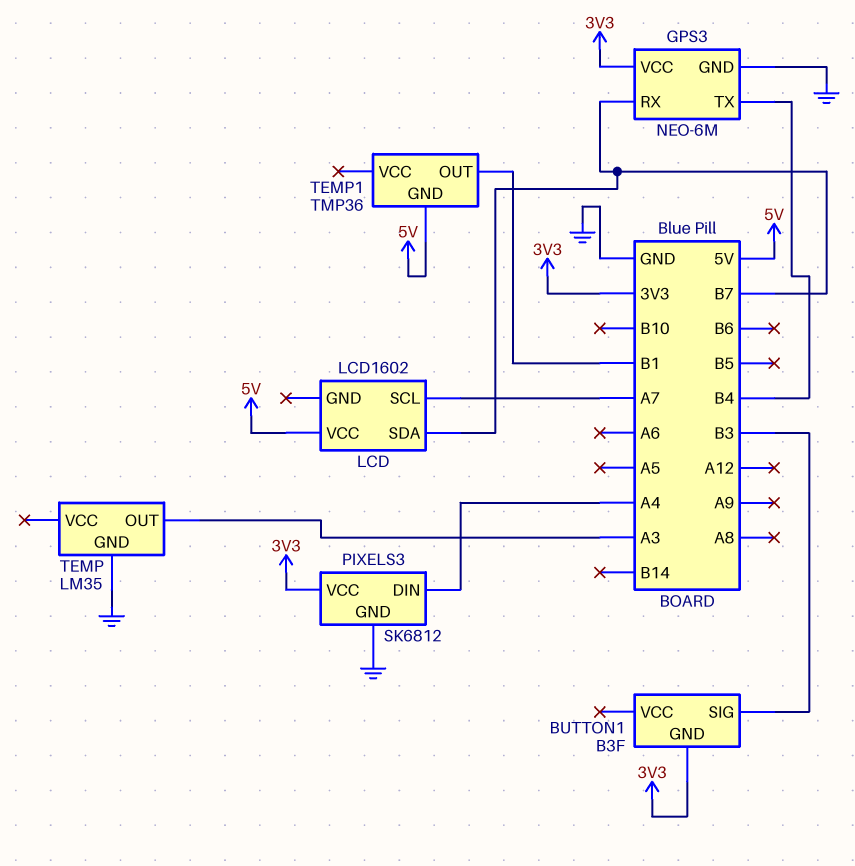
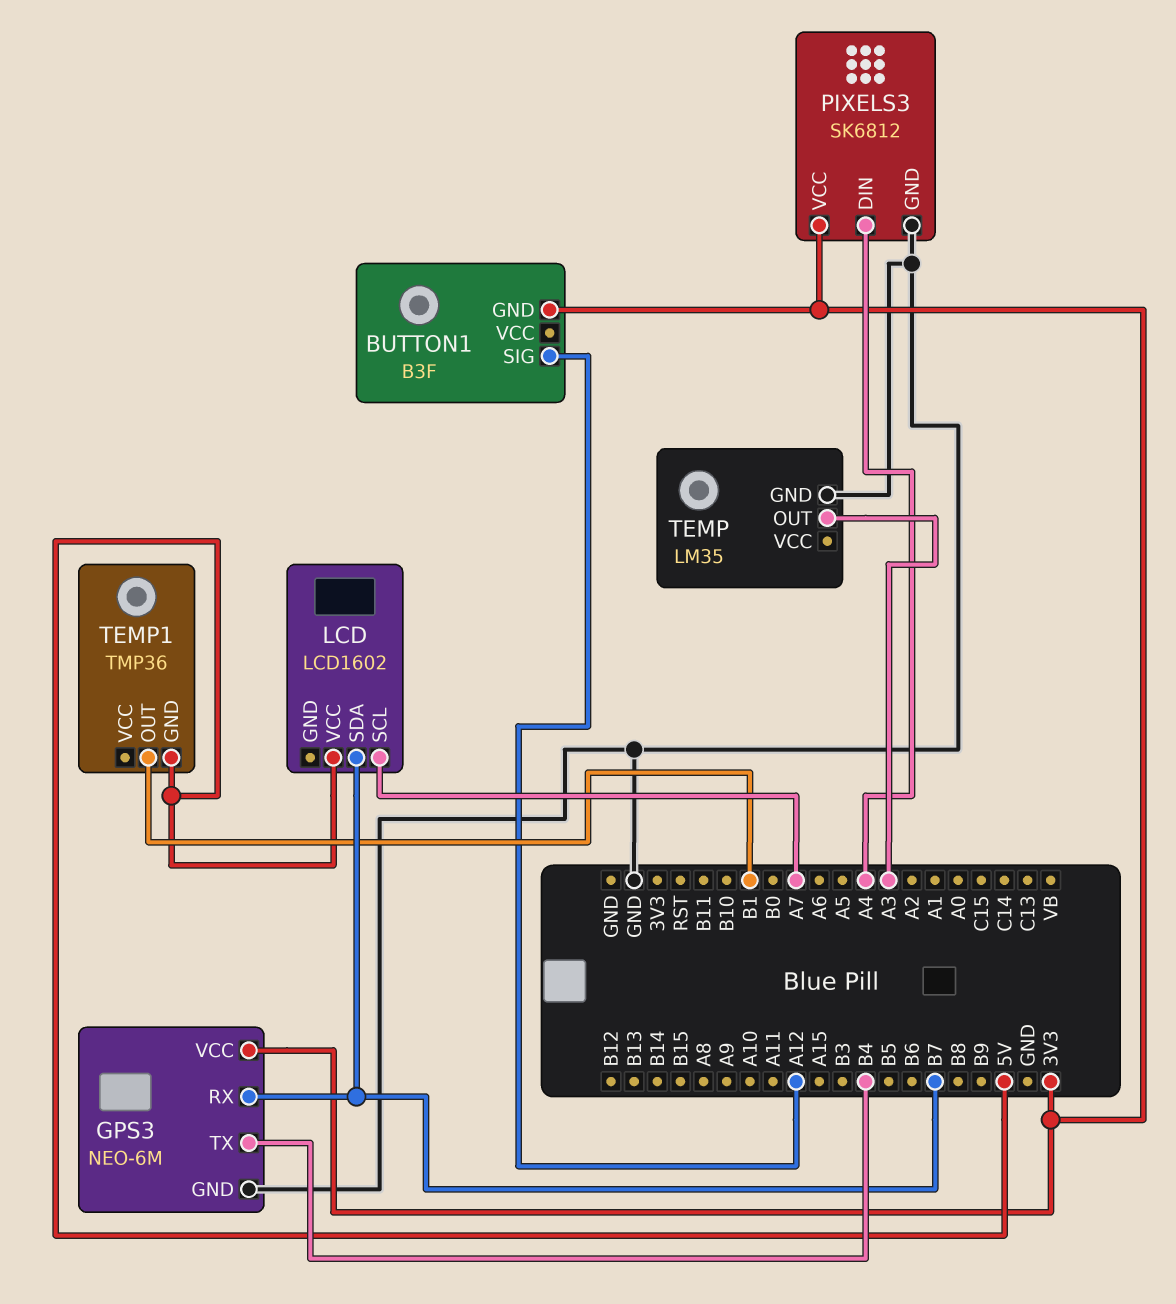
BUTTON1 pin SIG: B3 -> A12

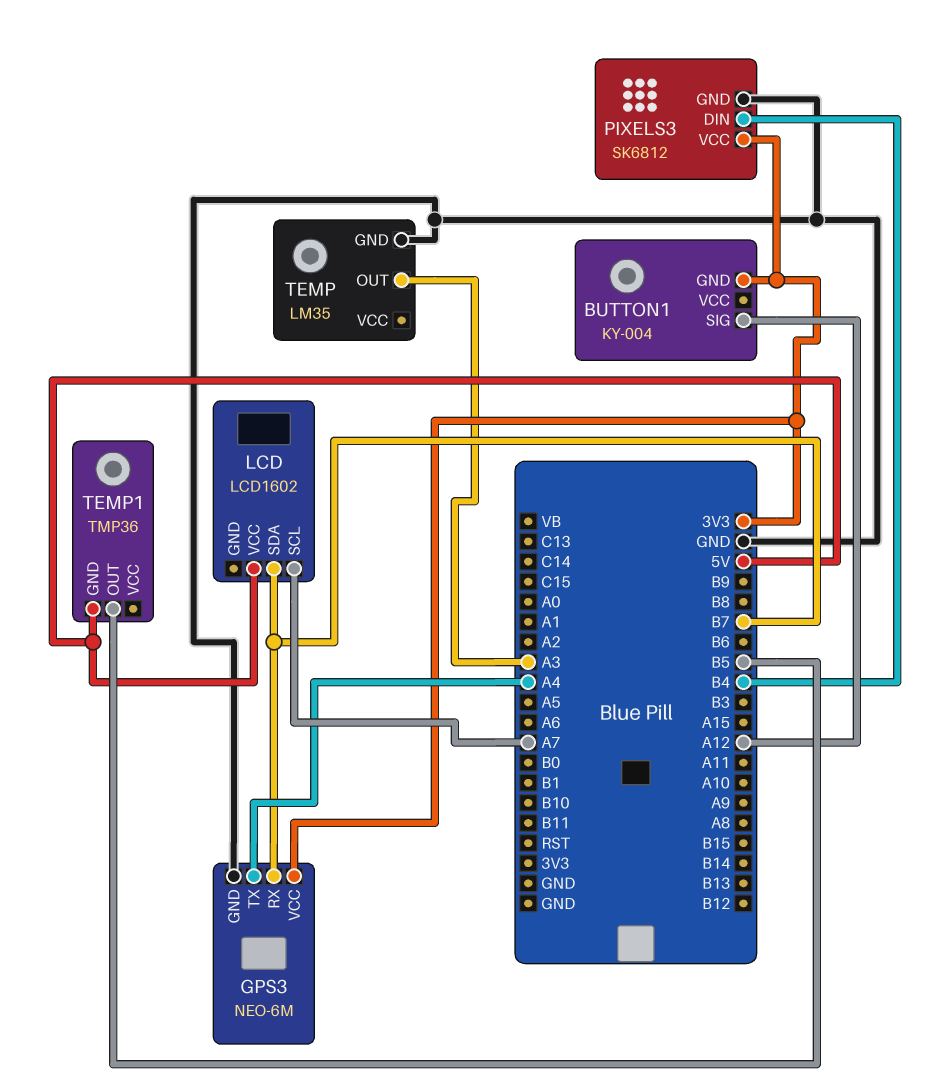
BUTTON1: B3F -> KY-004
GPS3 pin TX: B4 -> A4
PIXELS3 pin DIN: A4 -> B4
TEMP1 pin OUT: B1 -> B5

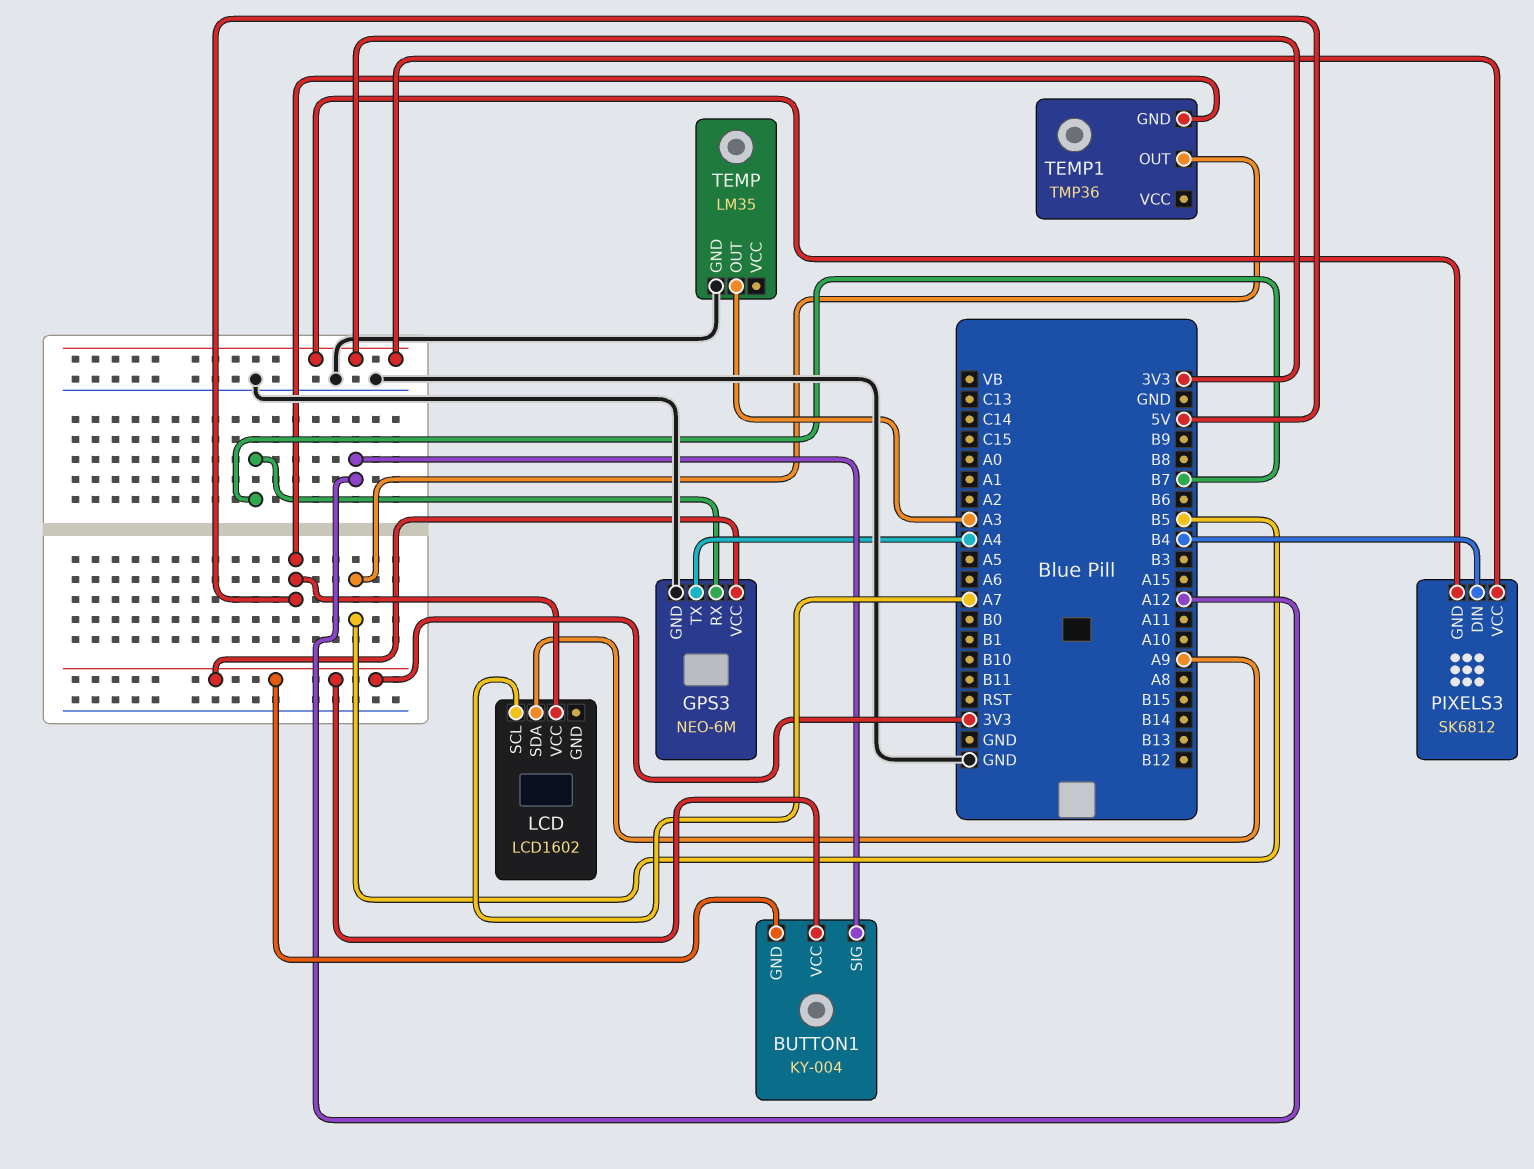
BUTTON1 pin VCC: none -> 3V3
LCD pin SDA: B7 -> A9
PIXELS3 pin GND: GND -> 3V3

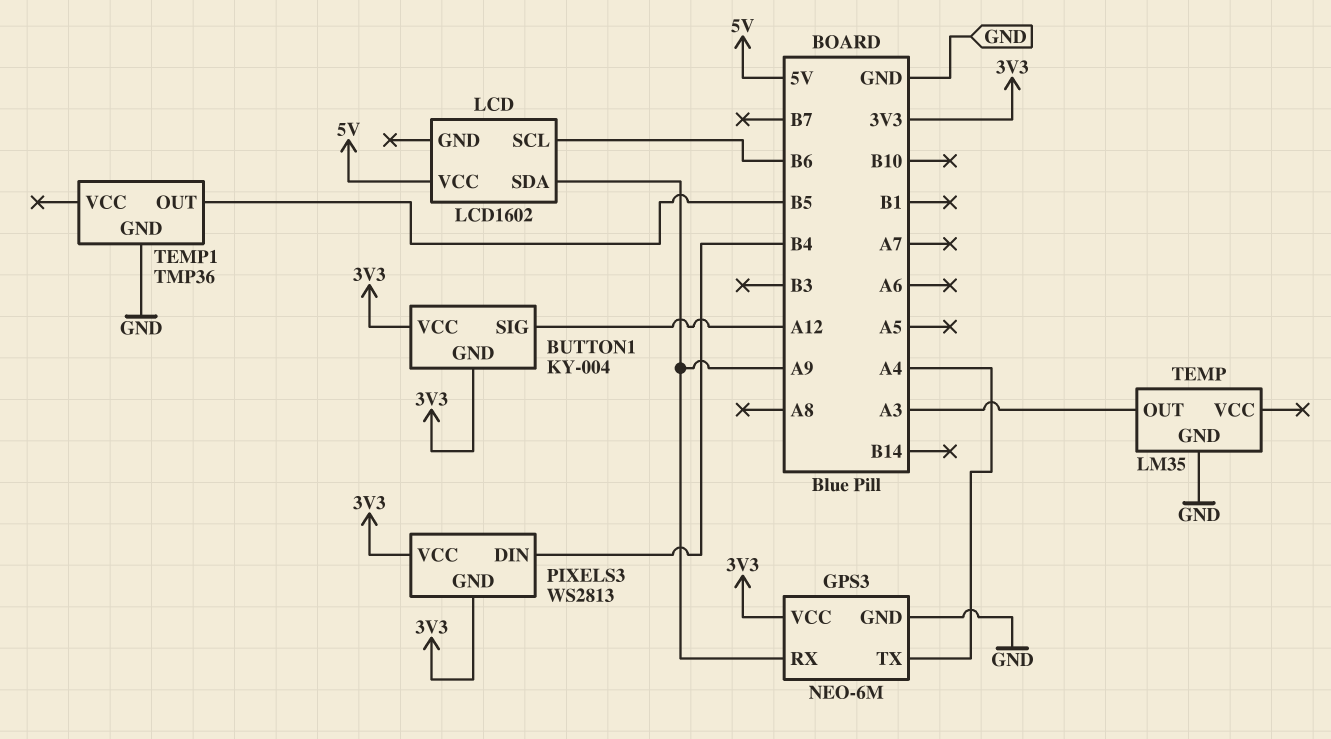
GPS3 pin RX: B7 -> A9
LCD pin SCL: A7 -> B6
PIXELS3: SK6812 -> WS2813
TEMP1 pin GND: 5V -> GND

